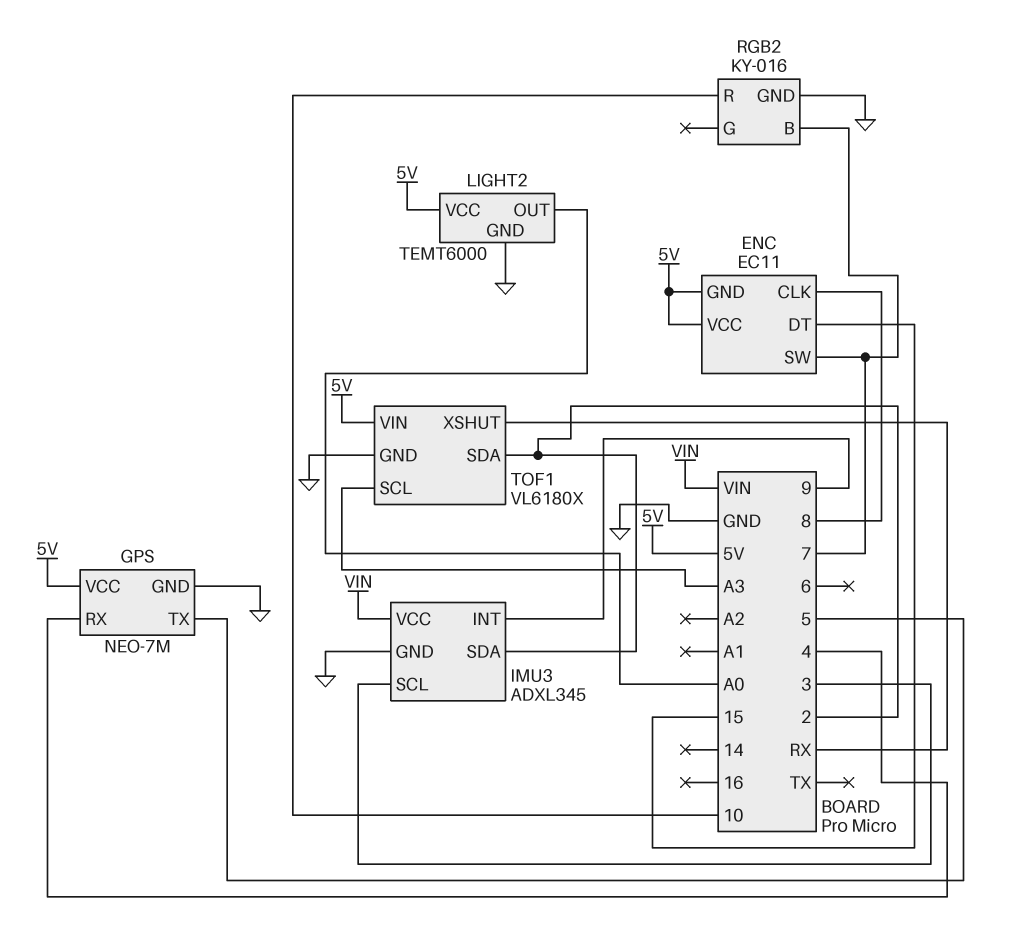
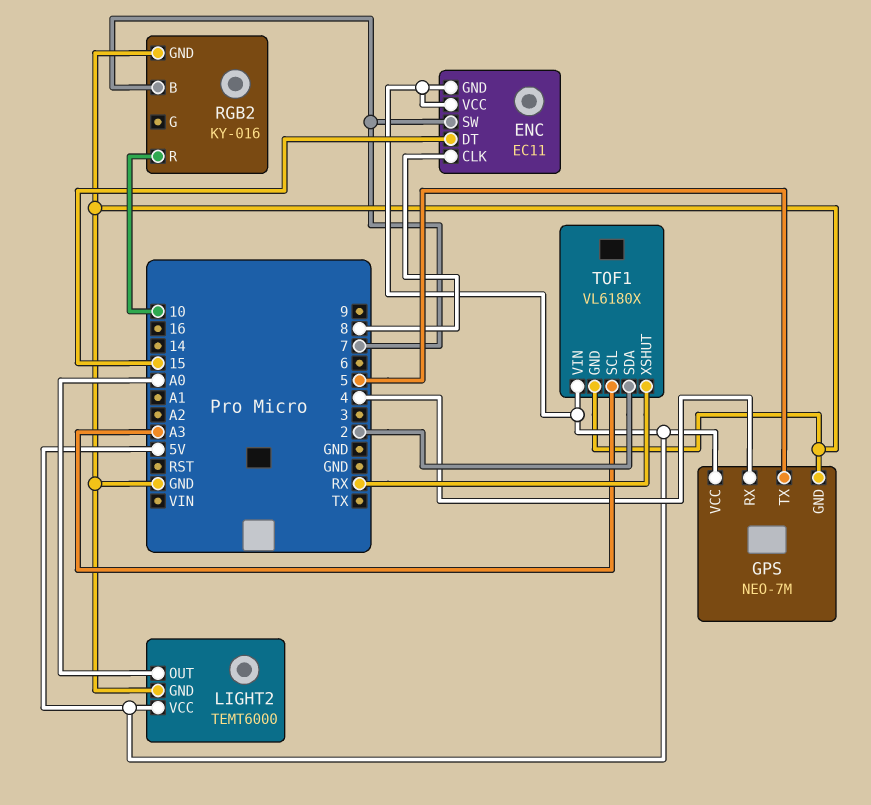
IMU3: ADXL345 -> none
IMU3 pin GND: GND -> none
IMU3 pin INT: 9 -> none
IMU3 pin SCL: 3 -> none
IMU3 pin SDA: 2 -> none
IMU3 pin VCC: VIN -> none

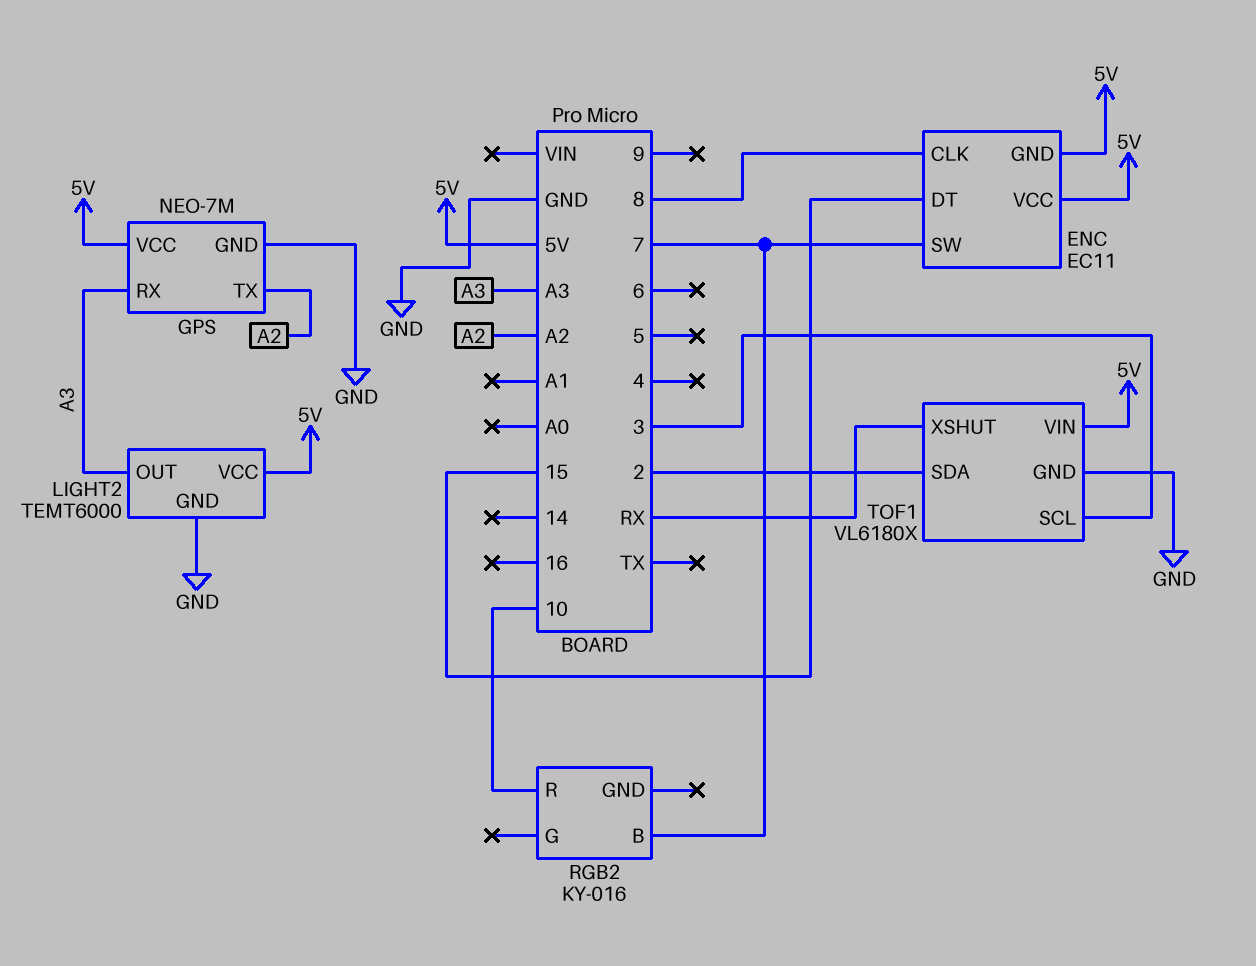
GPS pin RX: 4 -> A3
GPS pin TX: 5 -> A2
LIGHT2 pin OUT: A0 -> A3
RGB2 pin GND: GND -> none
TOF1 pin SCL: A3 -> 3

